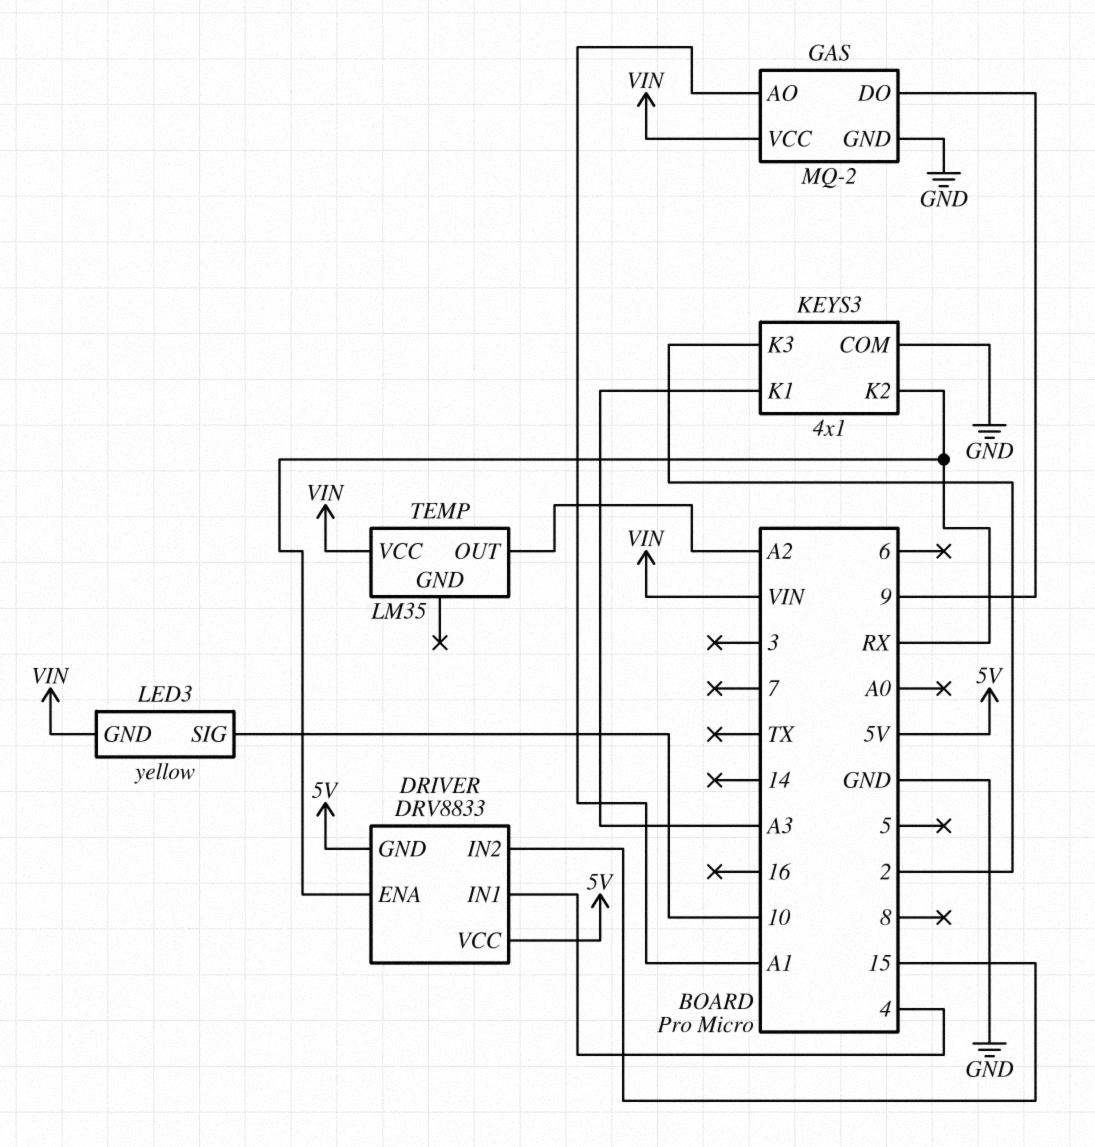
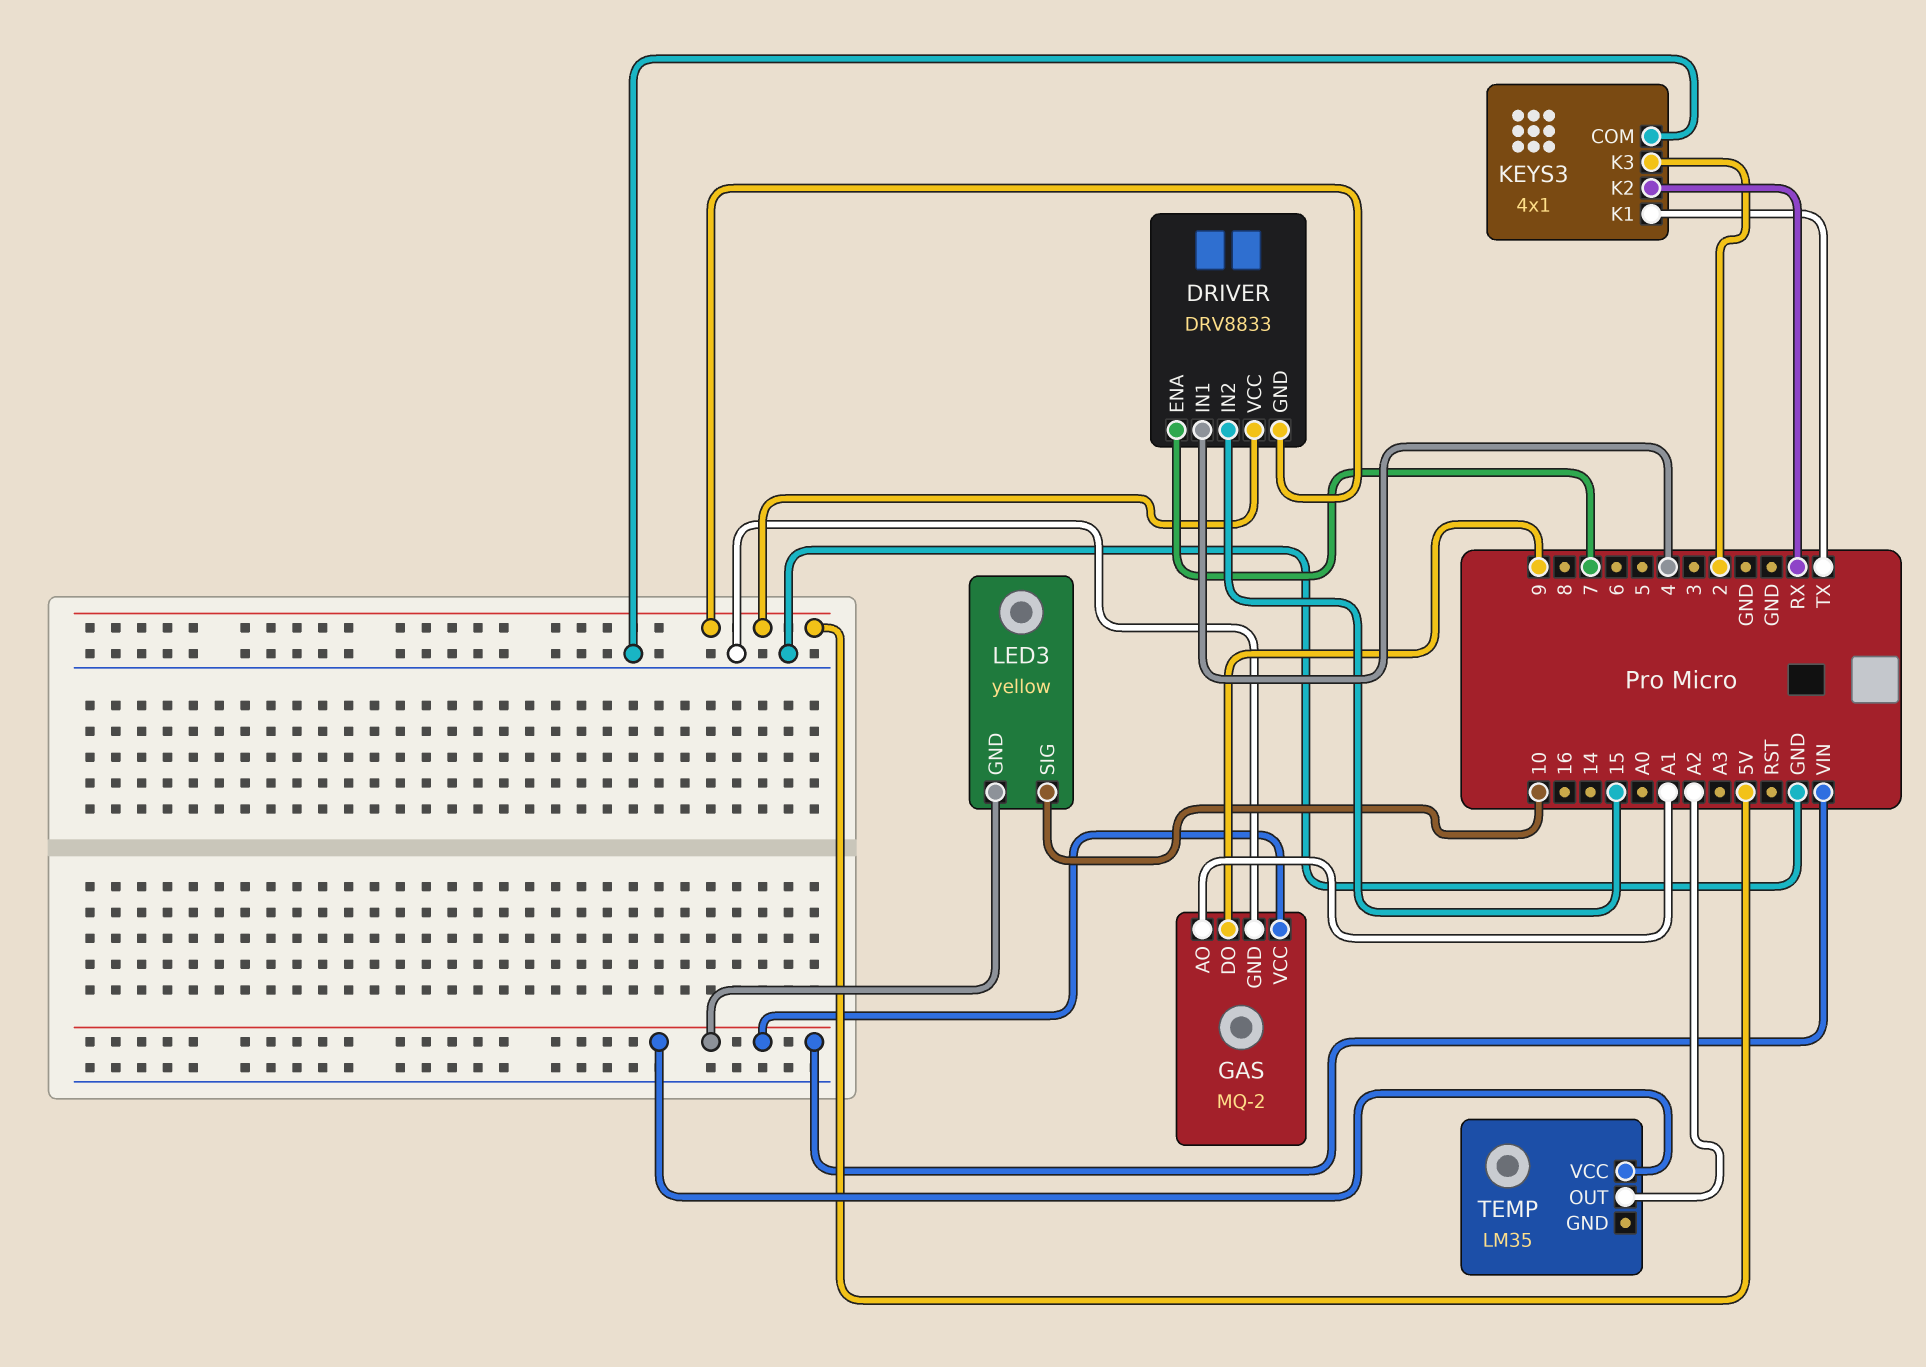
DRIVER pin ENA: RX -> 7
KEYS3 pin K1: A3 -> TX

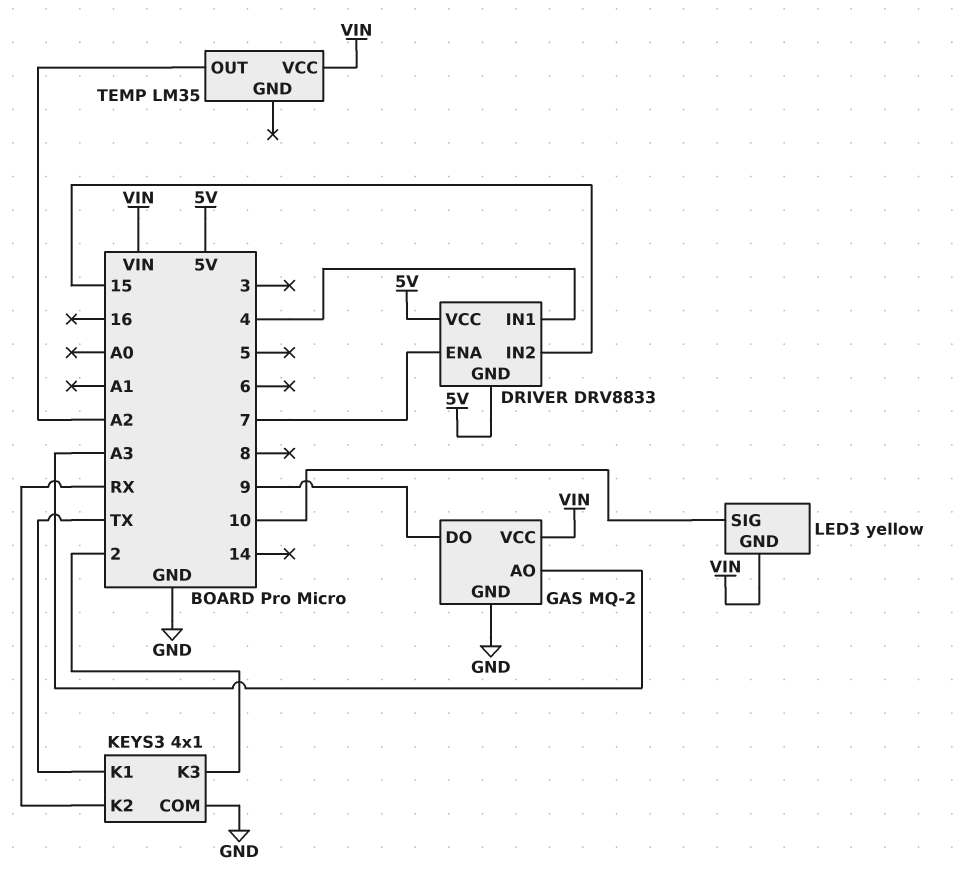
GAS pin AO: A1 -> A3

